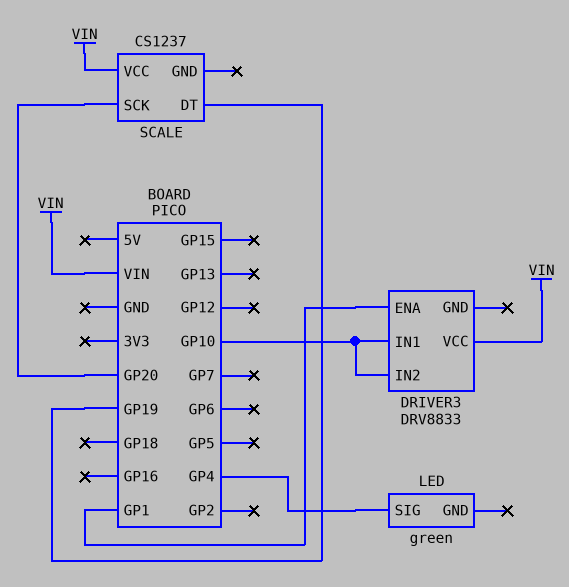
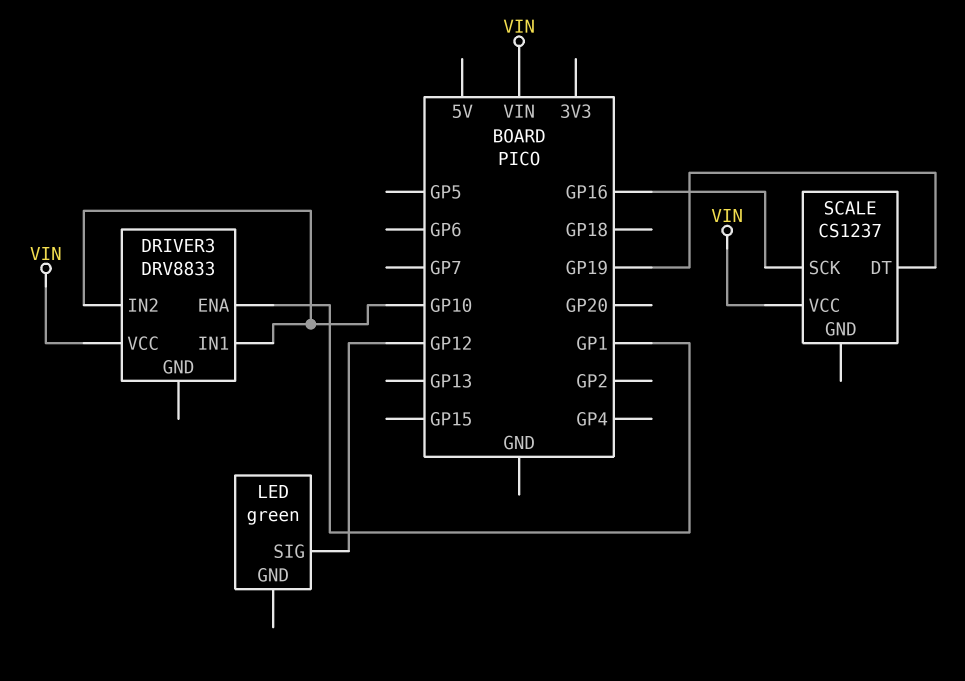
LED pin SIG: GP4 -> GP12
SCALE pin SCK: GP20 -> GP16

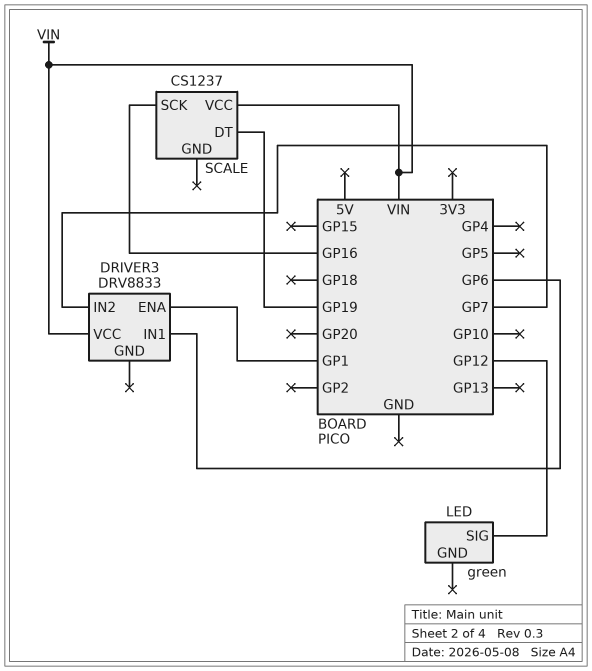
DRIVER3 pin IN1: GP10 -> GP6
DRIVER3 pin IN2: GP10 -> GP7

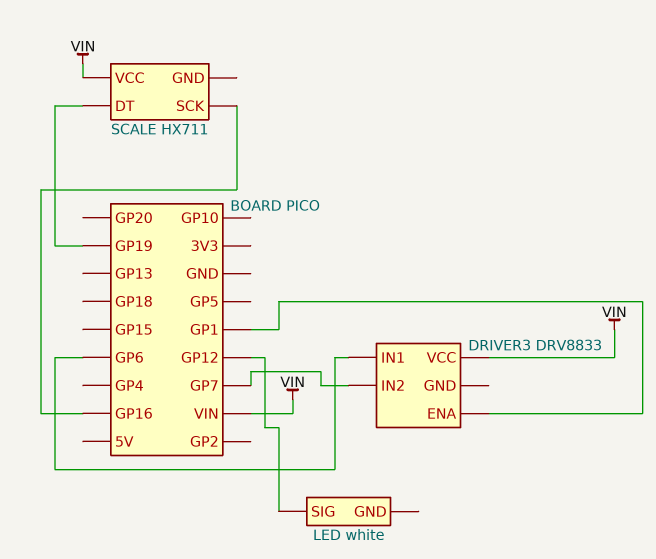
LED: green -> white
SCALE: CS1237 -> HX711

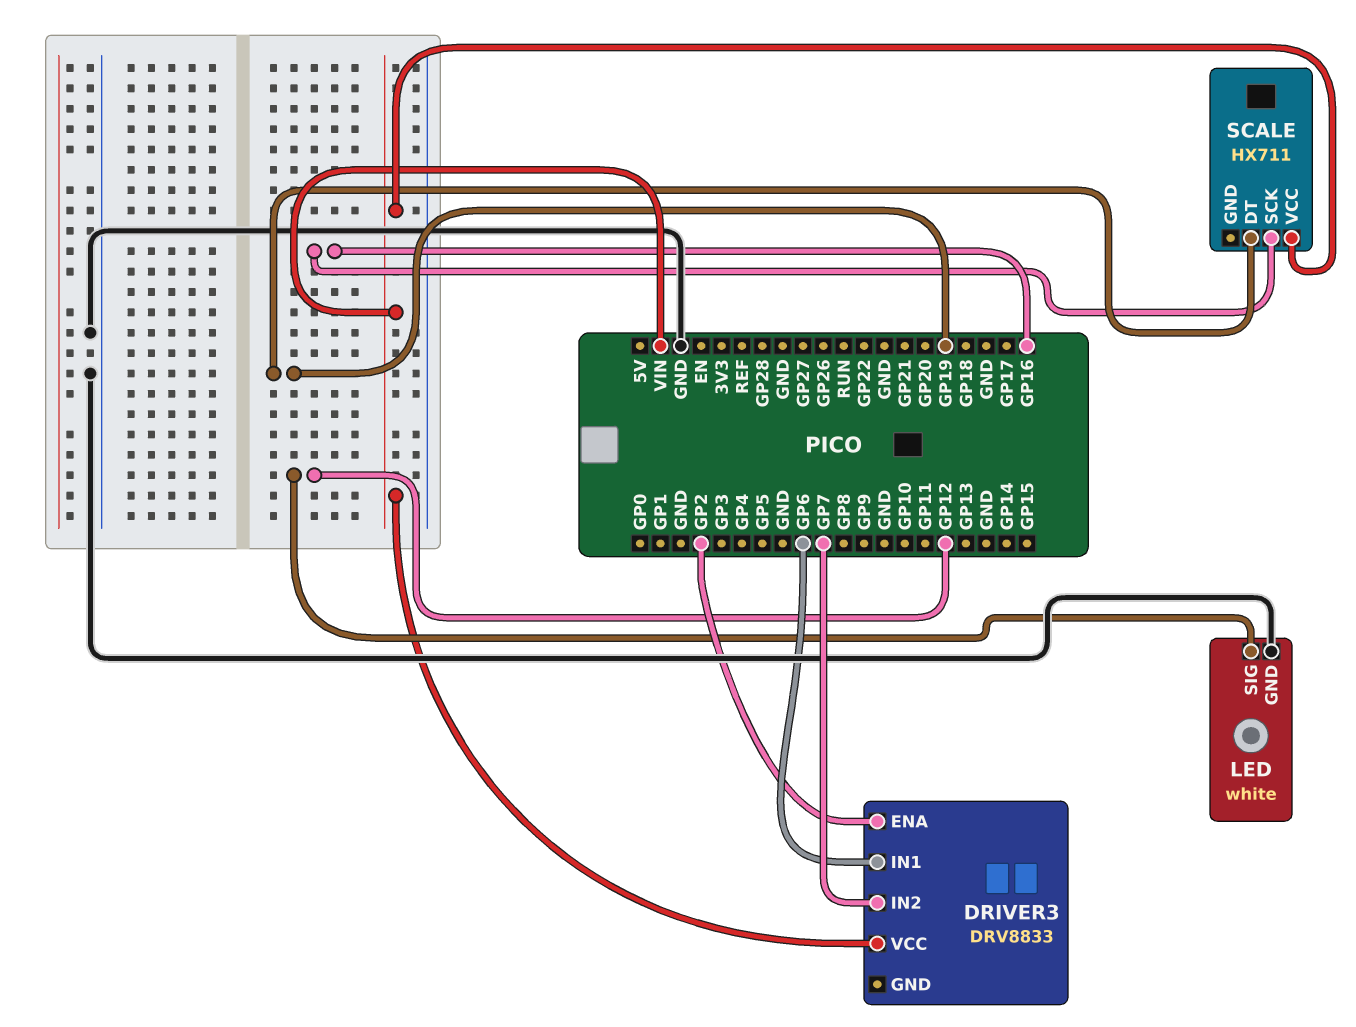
DRIVER3 pin ENA: GP1 -> GP2
LED pin GND: none -> GND

